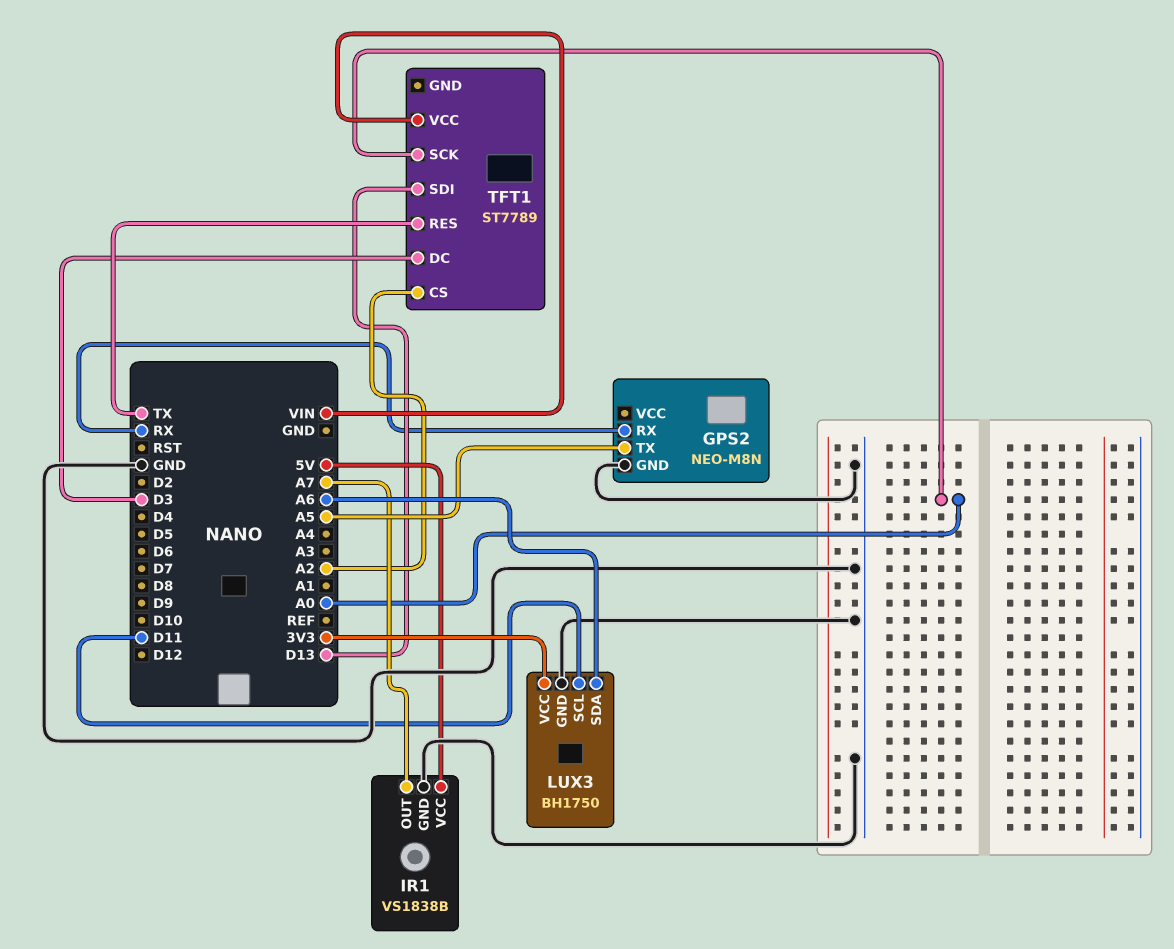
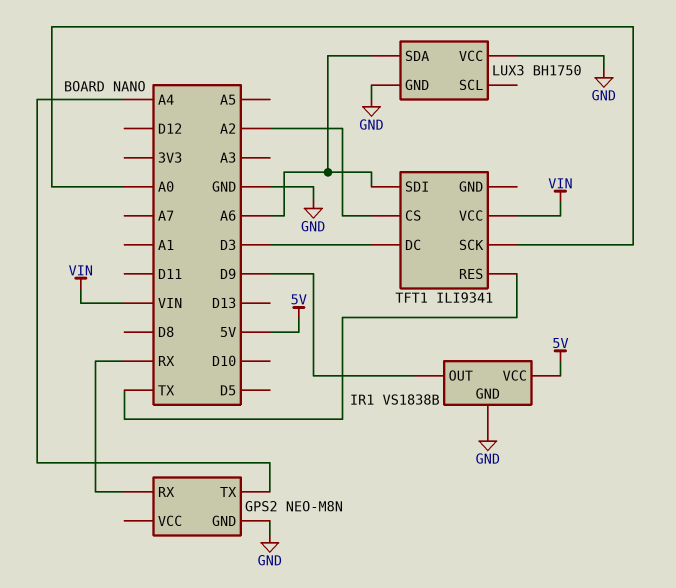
GPS2 pin TX: A5 -> A4
IR1 pin OUT: A7 -> D9
LUX3 pin SCL: D11 -> none
LUX3 pin VCC: 3V3 -> GND
TFT1: ST7789 -> ILI9341
TFT1 pin SDI: D13 -> A6

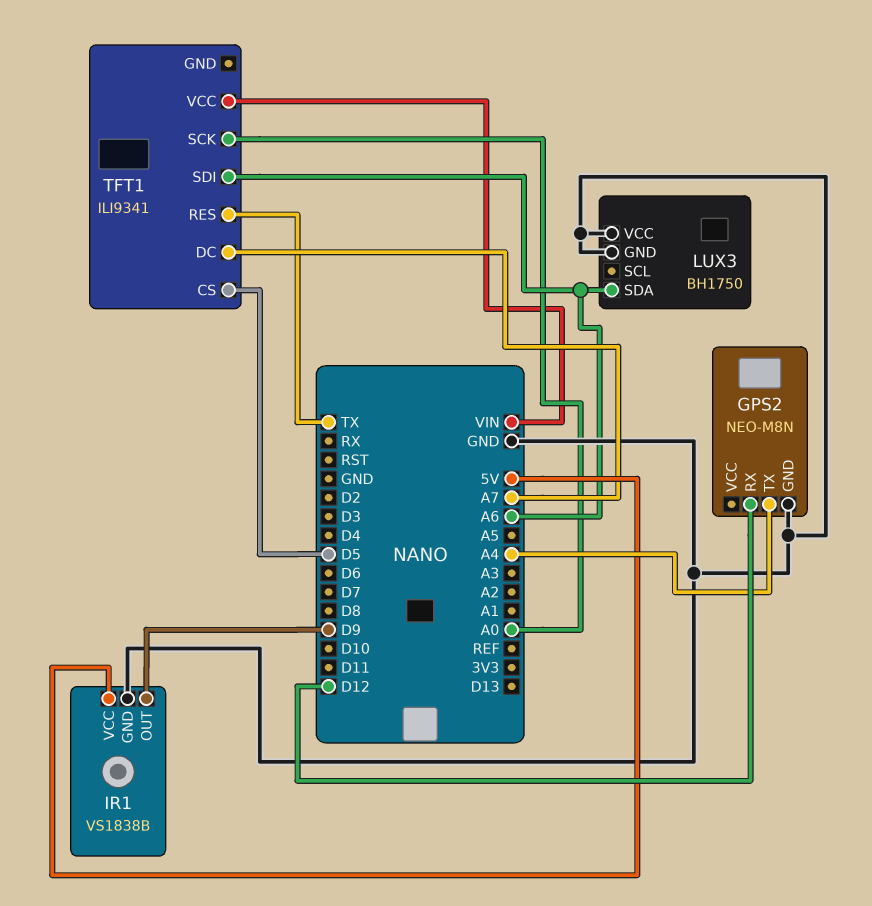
GPS2 pin RX: RX -> D12
TFT1 pin CS: A2 -> D5
TFT1 pin DC: D3 -> A7

